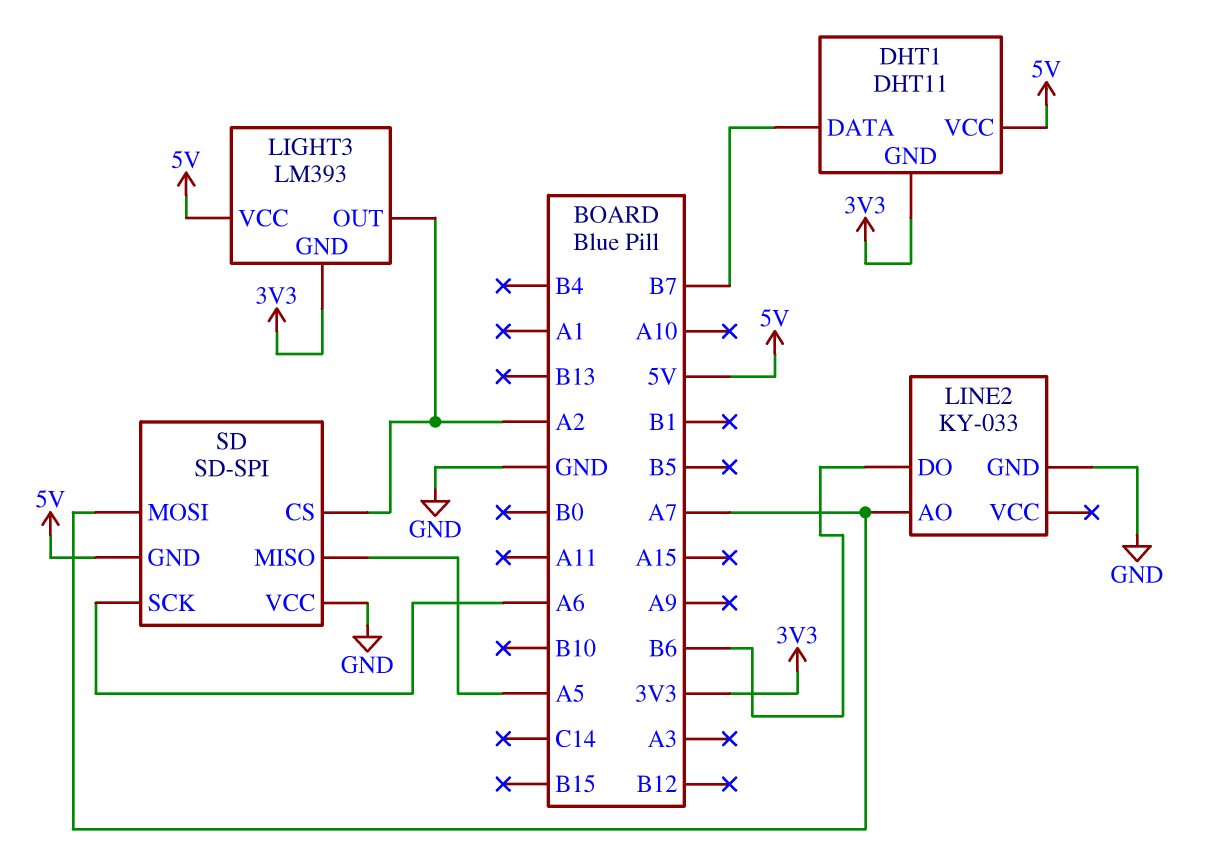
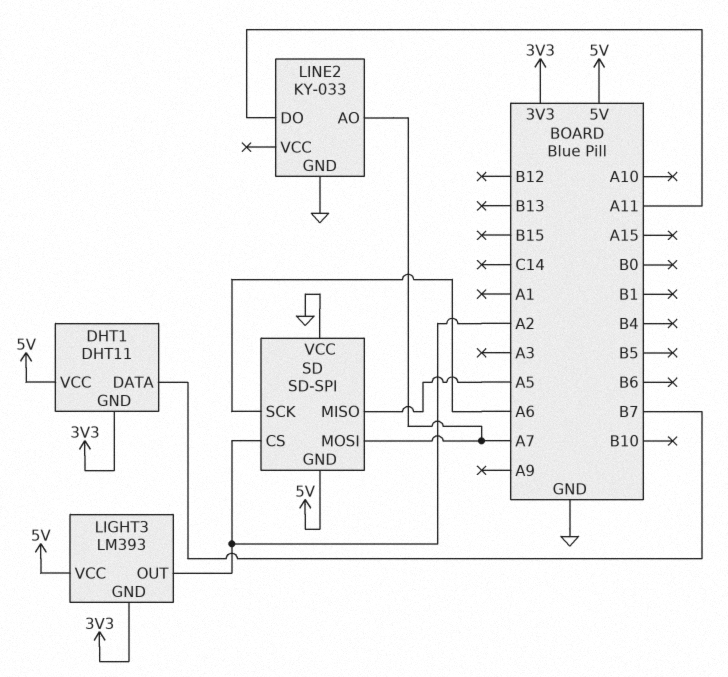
LINE2 pin DO: B6 -> A11

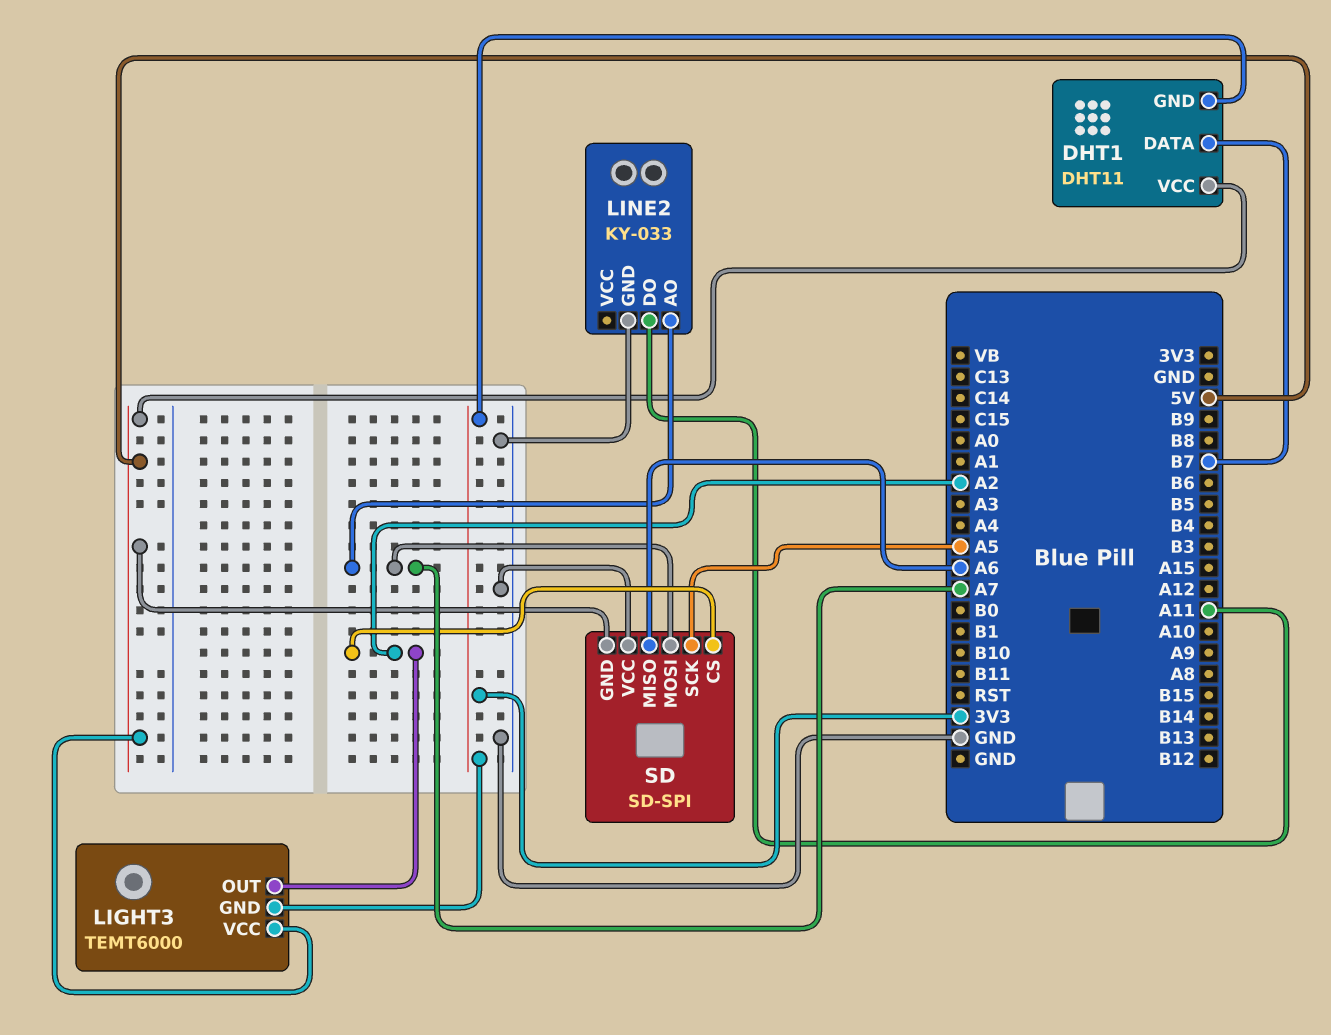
LIGHT3: LM393 -> TEMT6000
SD pin MISO: A5 -> A6
SD pin SCK: A6 -> A5

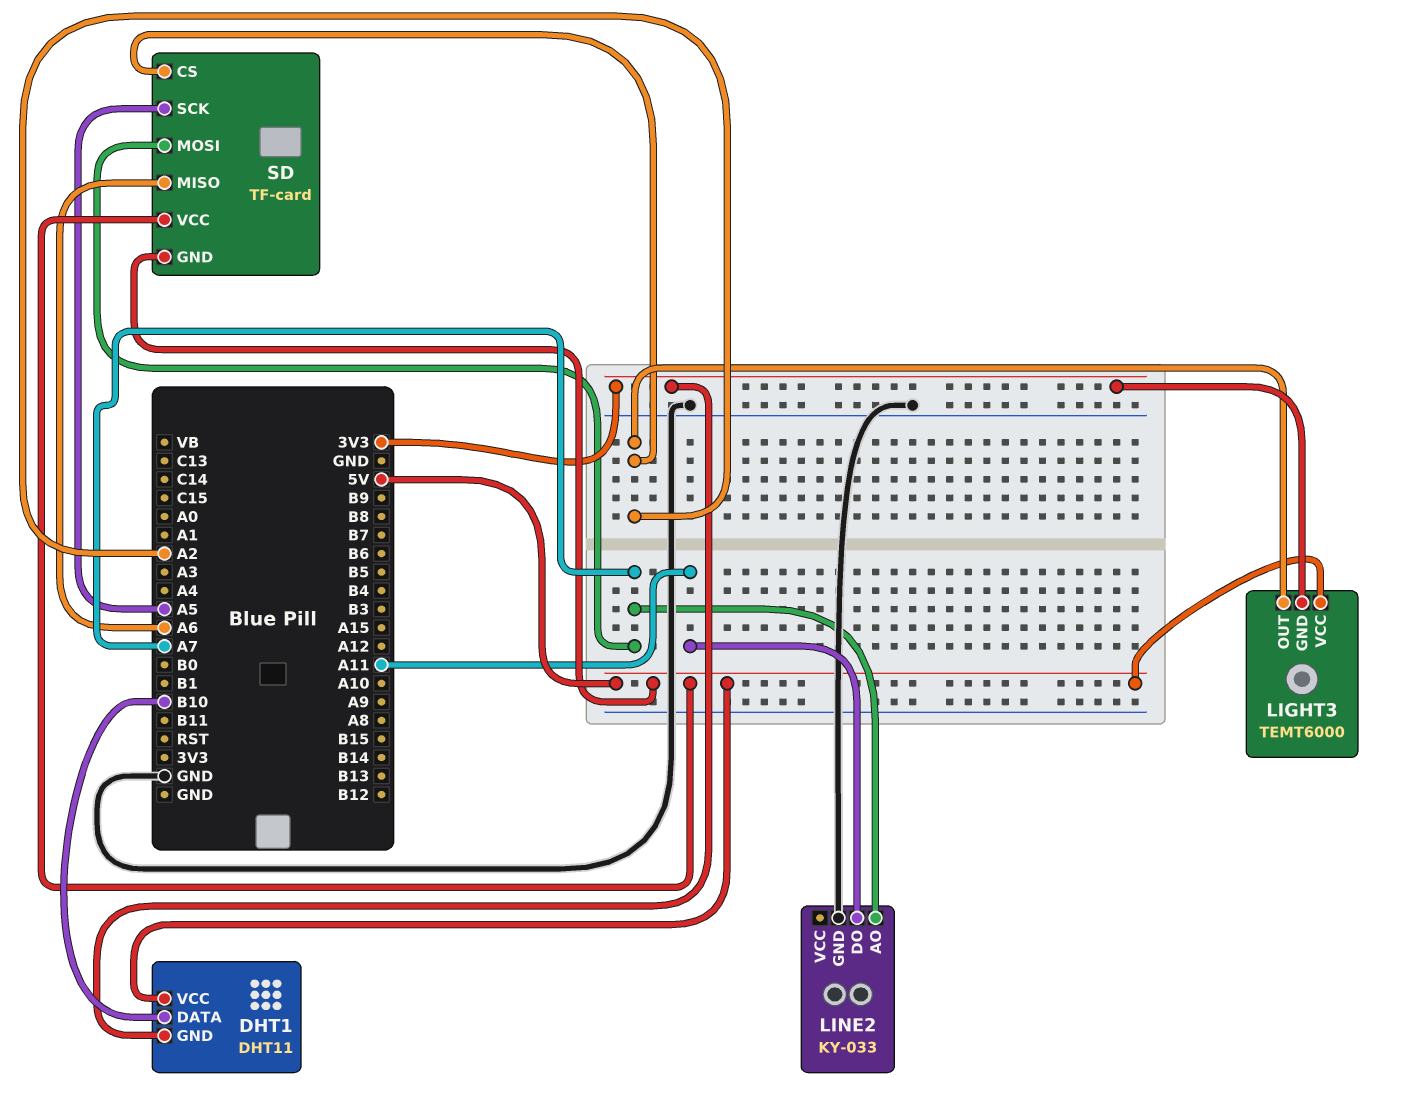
DHT1 pin DATA: B7 -> B10
SD: SD-SPI -> TF-card
SD pin VCC: GND -> 5V

